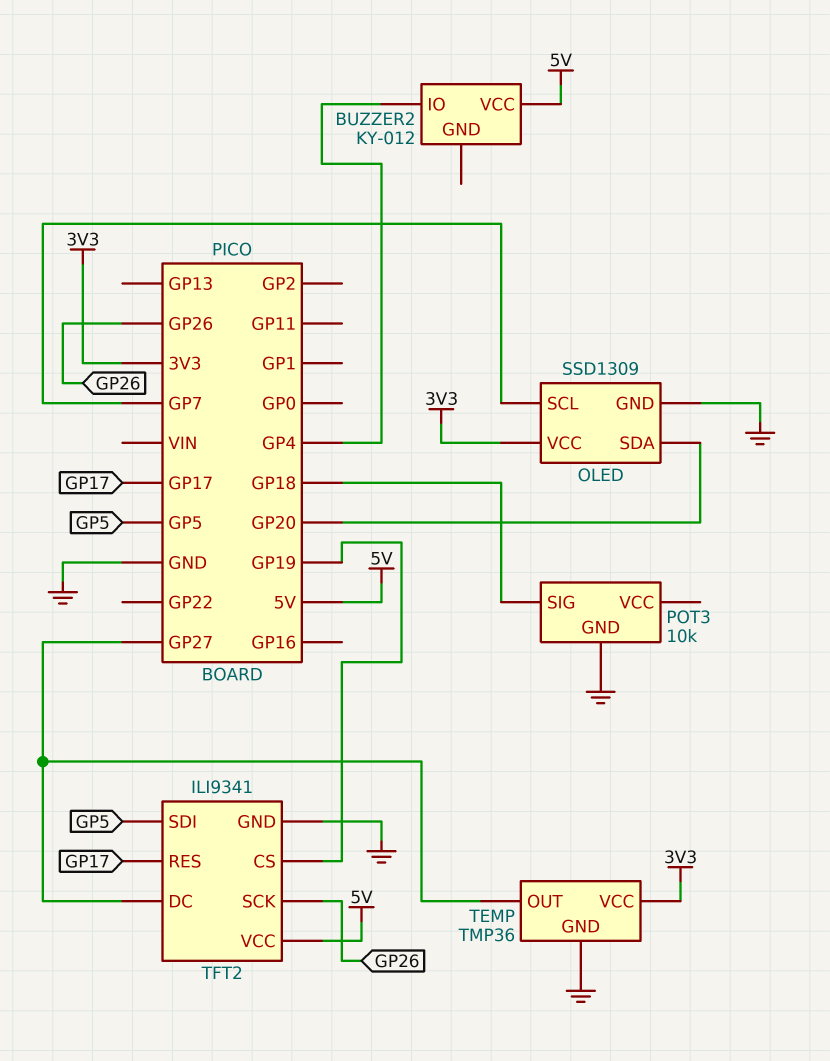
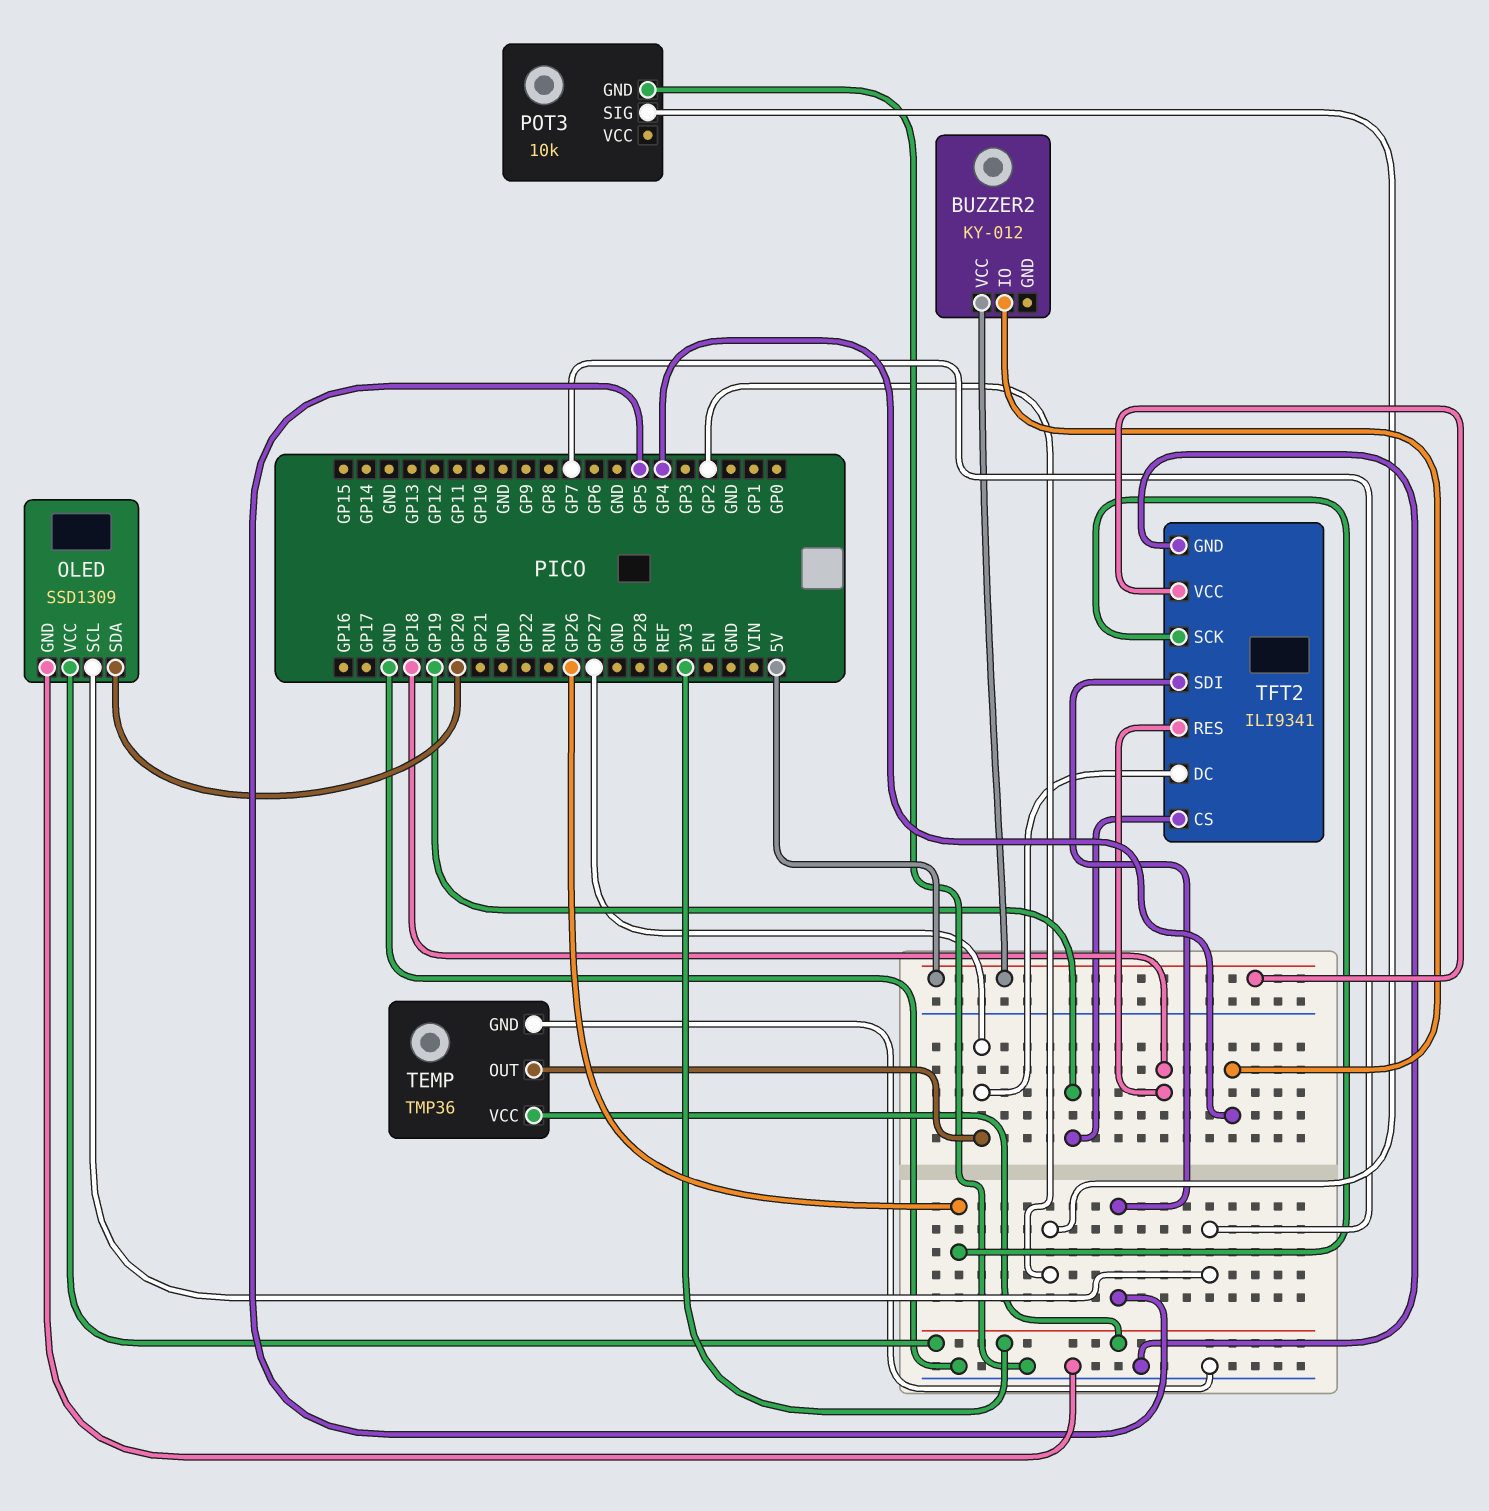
POT3 pin SIG: GP18 -> GP2
TFT2 pin RES: GP17 -> GP18

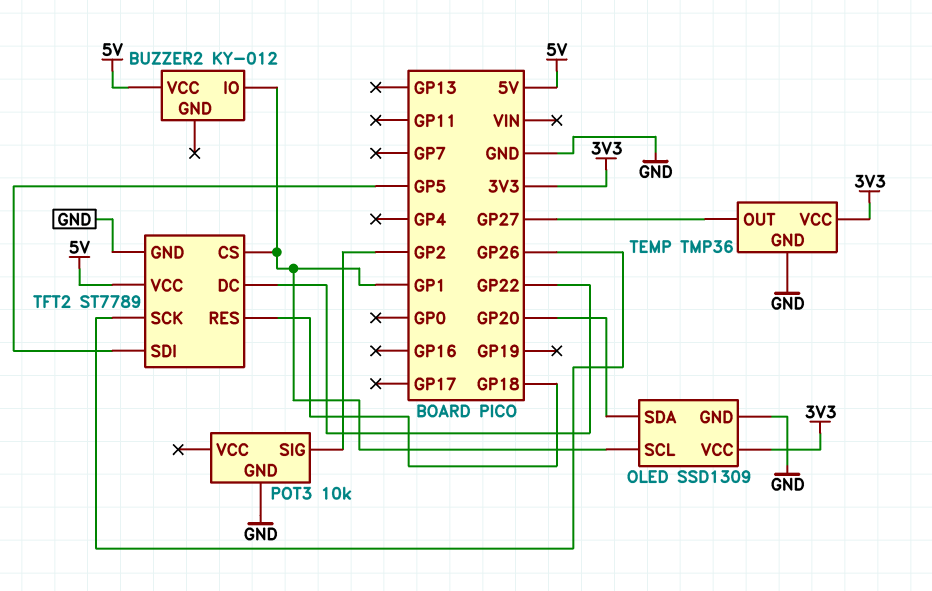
BUZZER2 pin IO: GP4 -> GP1
OLED pin SCL: GP7 -> GP1
TFT2: ILI9341 -> ST7789
TFT2 pin CS: GP19 -> GP1
TFT2 pin DC: GP27 -> GP22

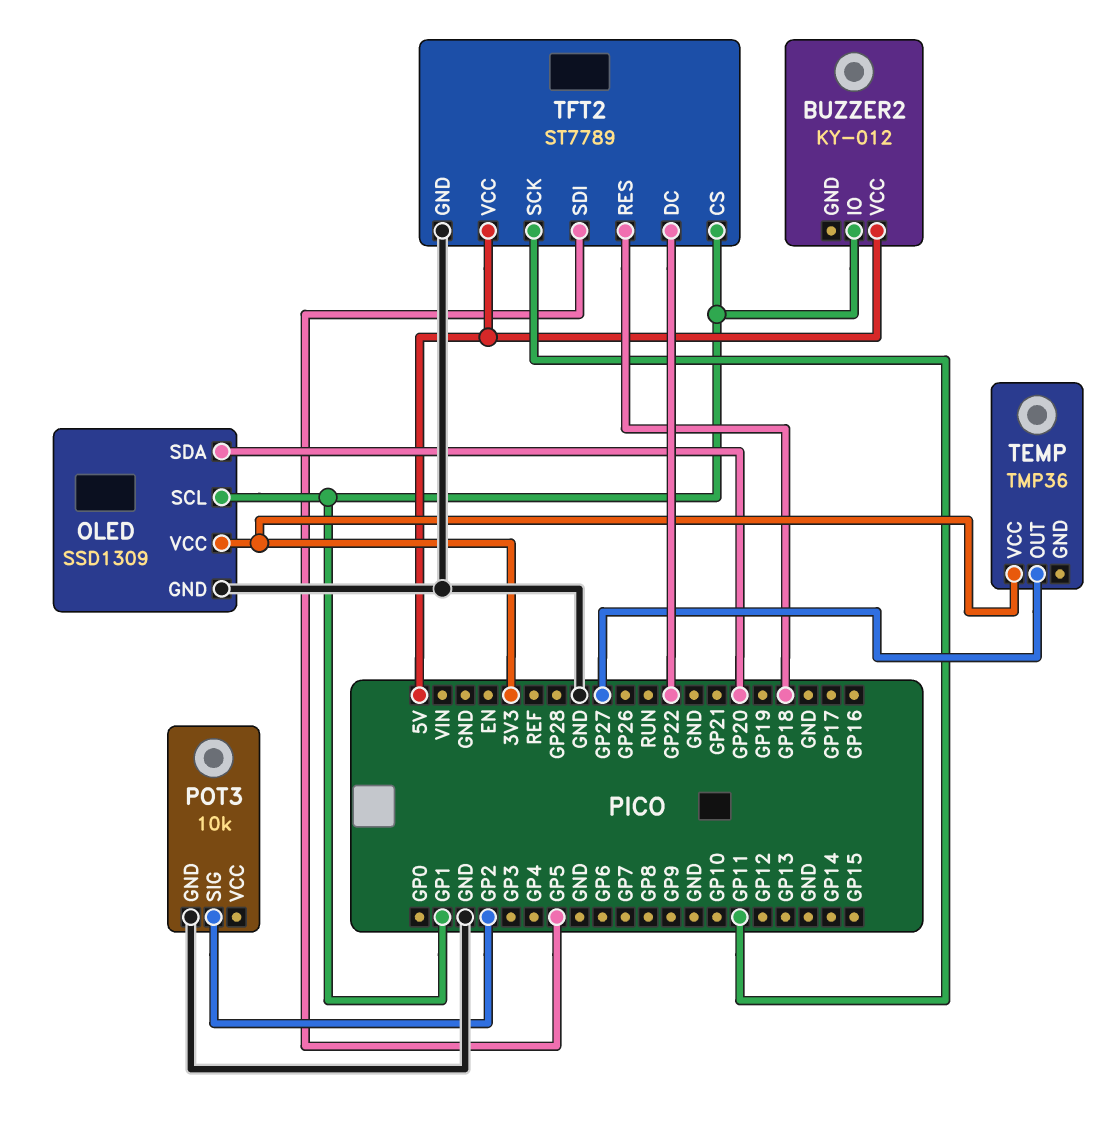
TEMP pin GND: GND -> none
TFT2 pin SCK: GP26 -> GP11

